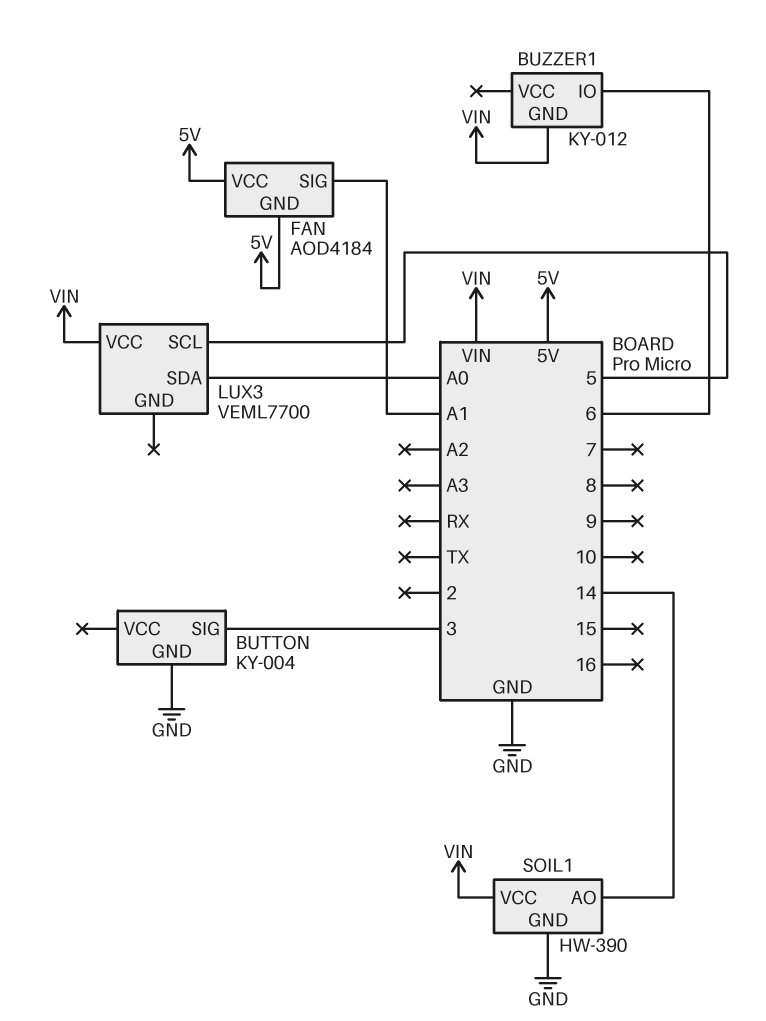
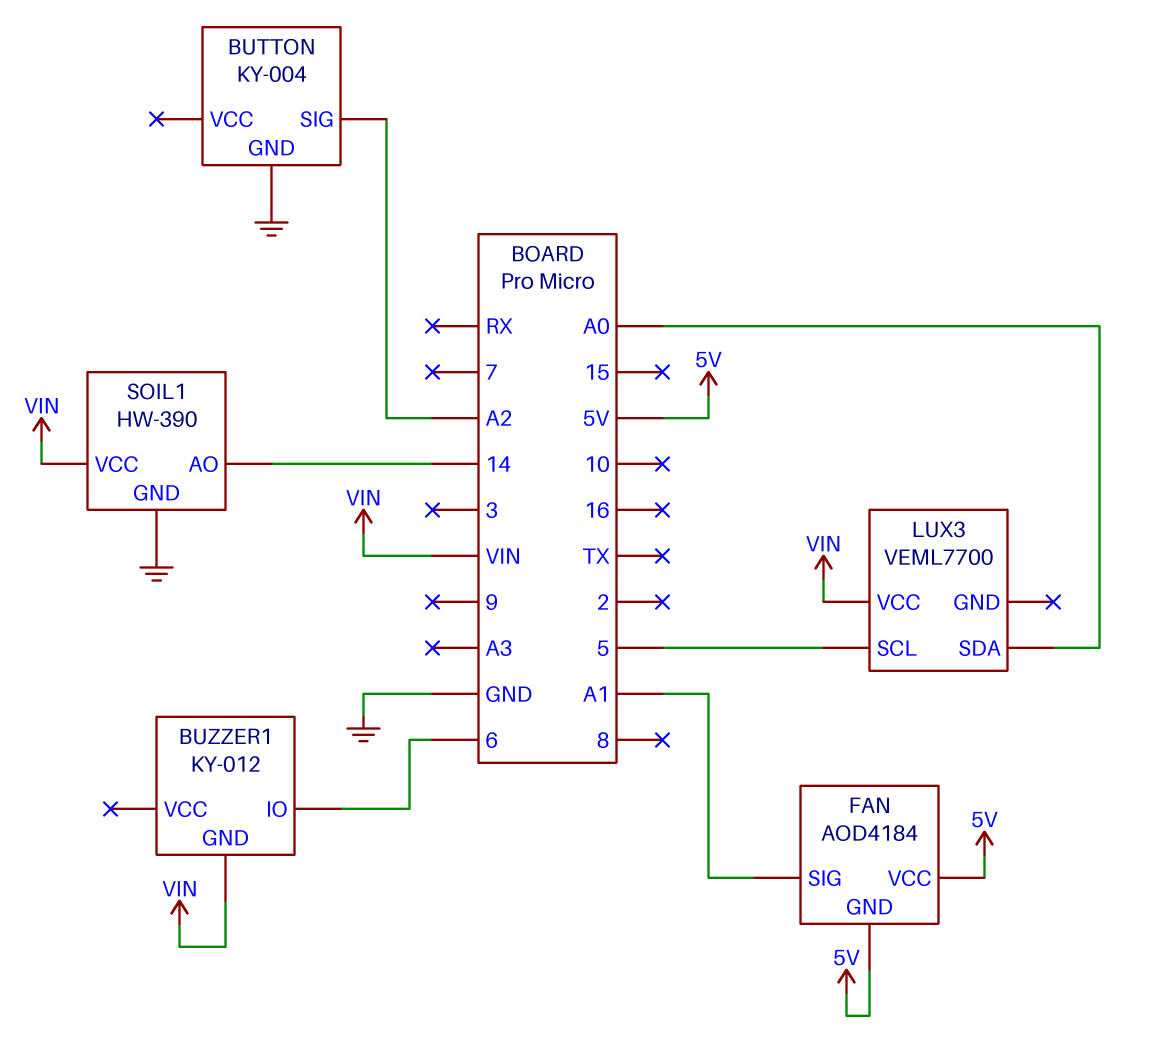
BUTTON pin SIG: 3 -> A2

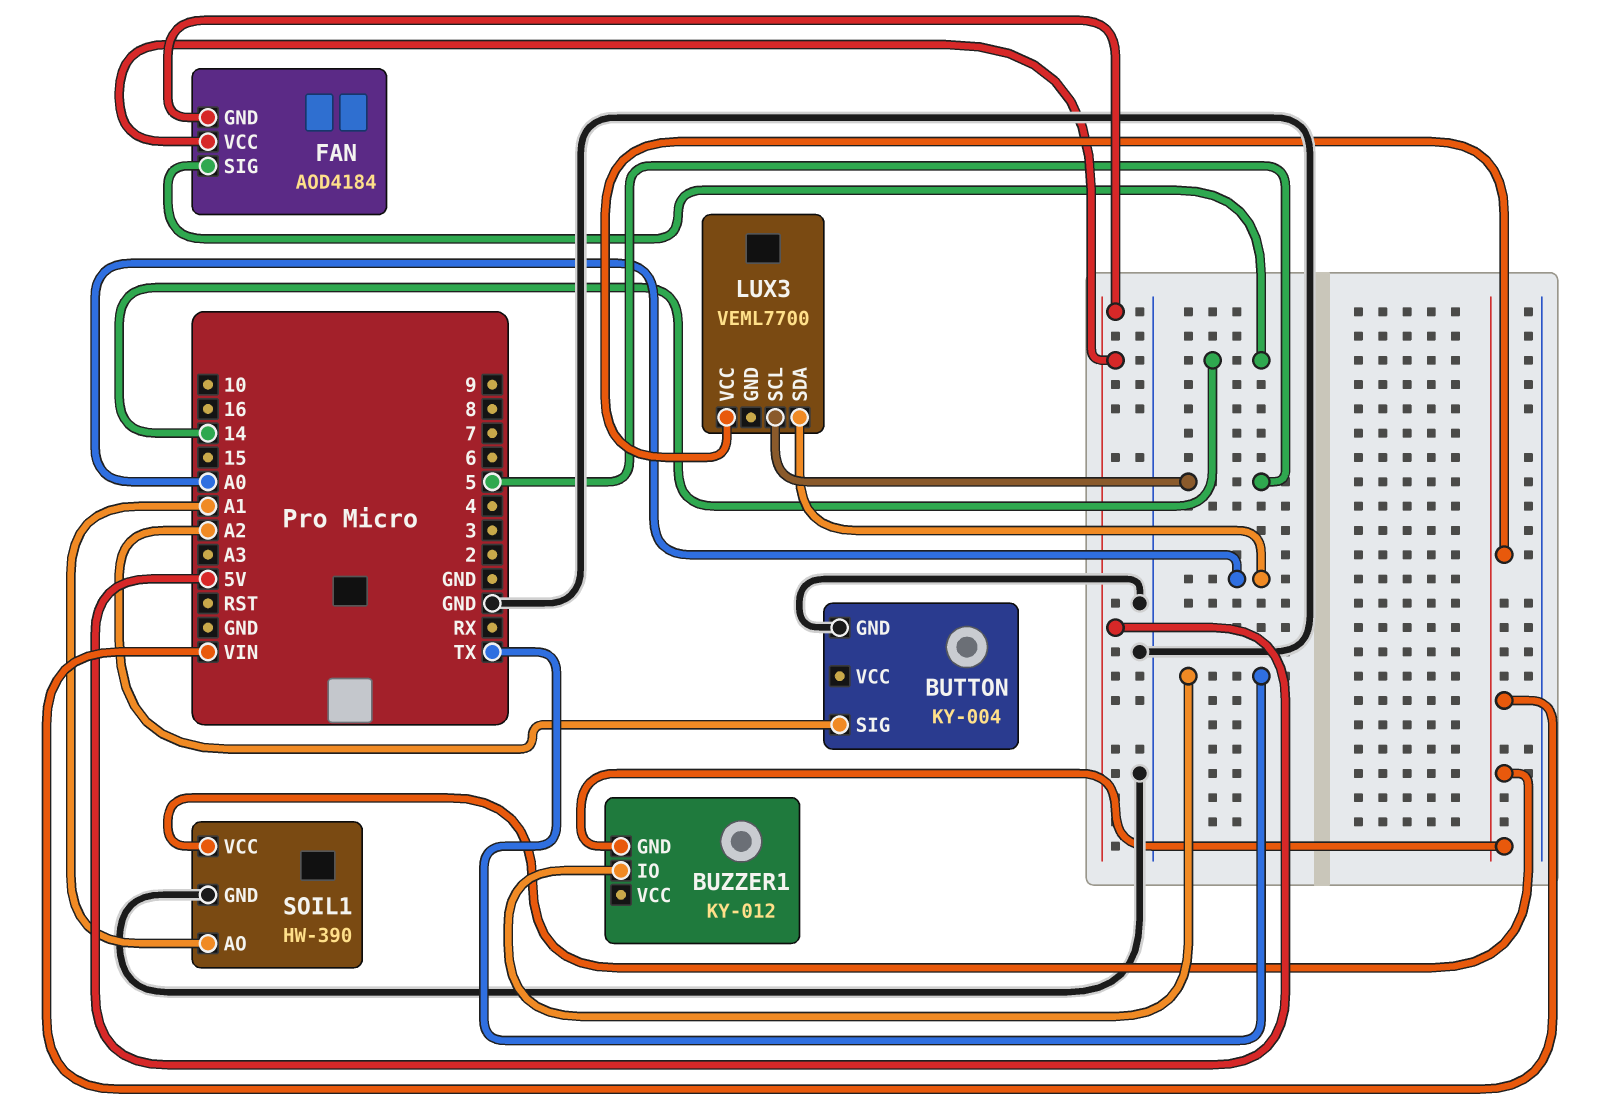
BUZZER1 pin IO: 6 -> TX
FAN pin SIG: A1 -> 14
SOIL1 pin AO: 14 -> A1

